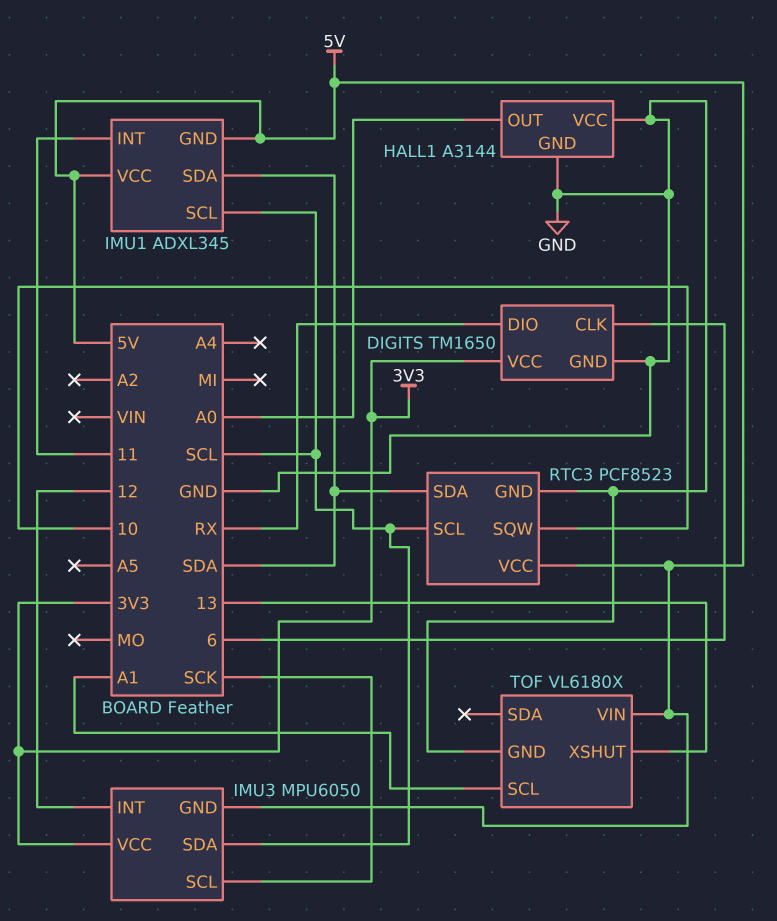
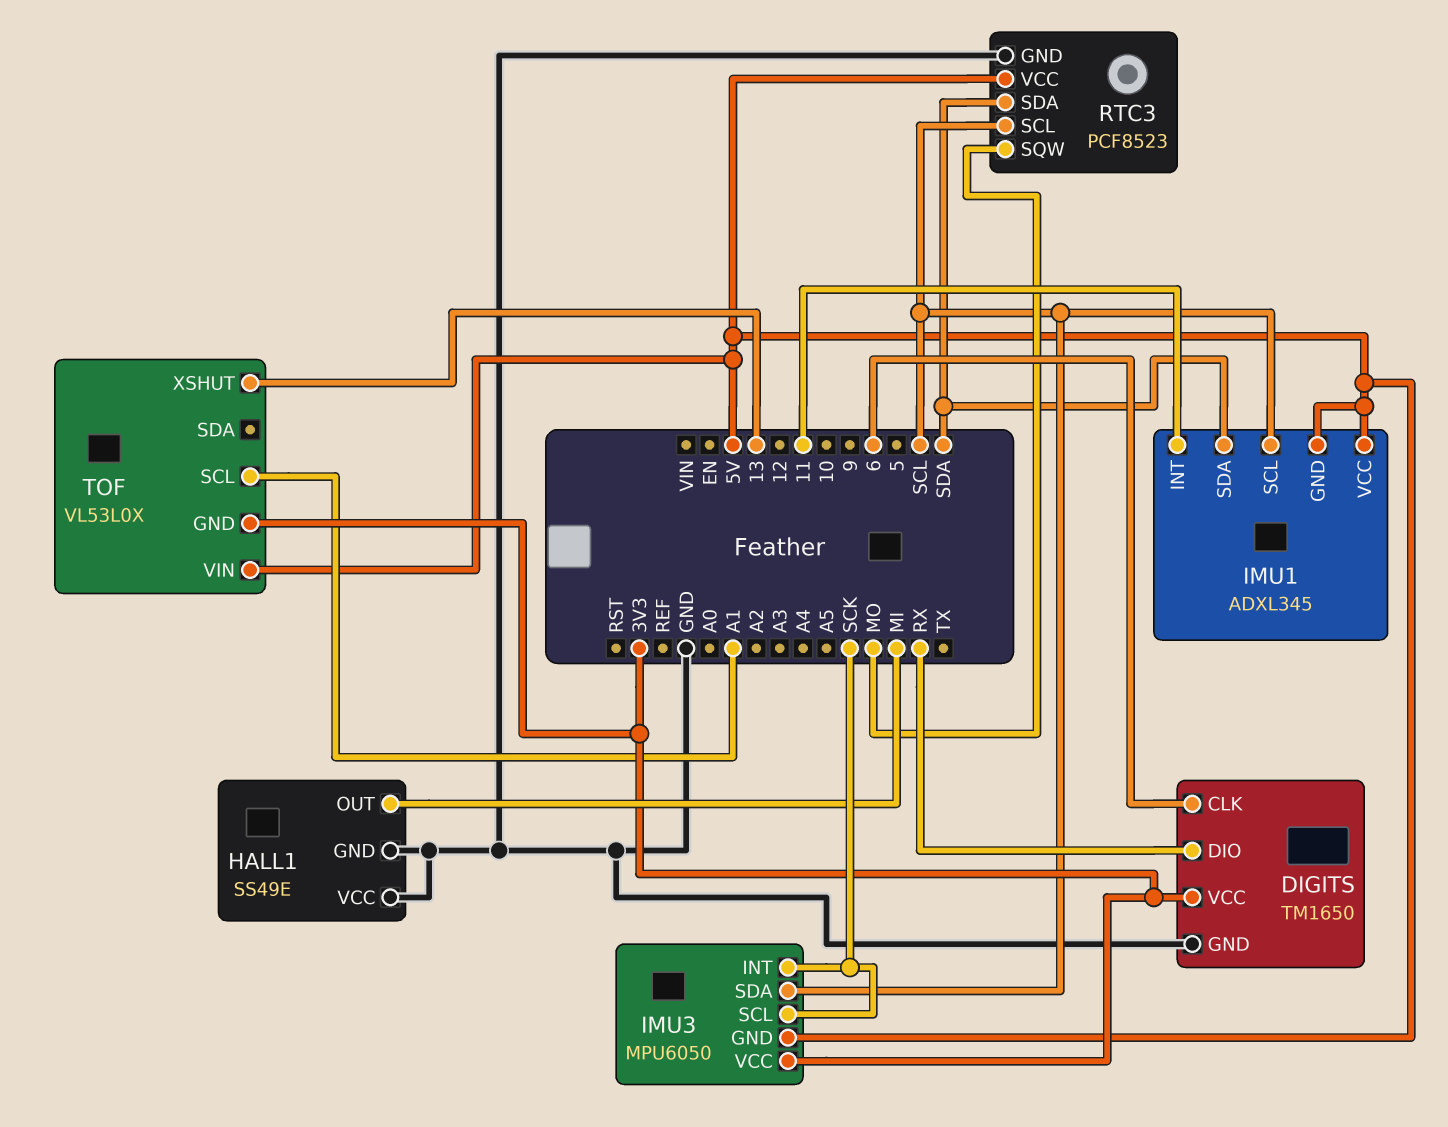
HALL1: A3144 -> SS49E
HALL1 pin OUT: A0 -> MI
IMU3 pin INT: 12 -> SCK
RTC3 pin SQW: 10 -> MO
TOF: VL6180X -> VL53L0X
TOF pin GND: GND -> 3V3

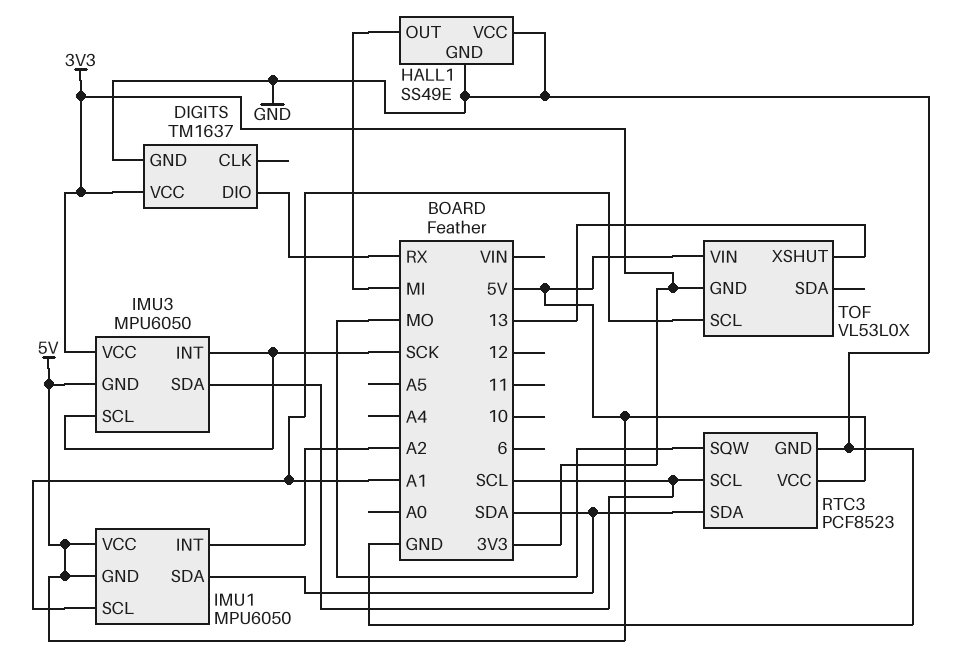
DIGITS: TM1650 -> TM1637
DIGITS pin CLK: 6 -> none
IMU1: ADXL345 -> MPU6050
IMU1 pin INT: 11 -> A2
IMU1 pin SCL: SCL -> A1

